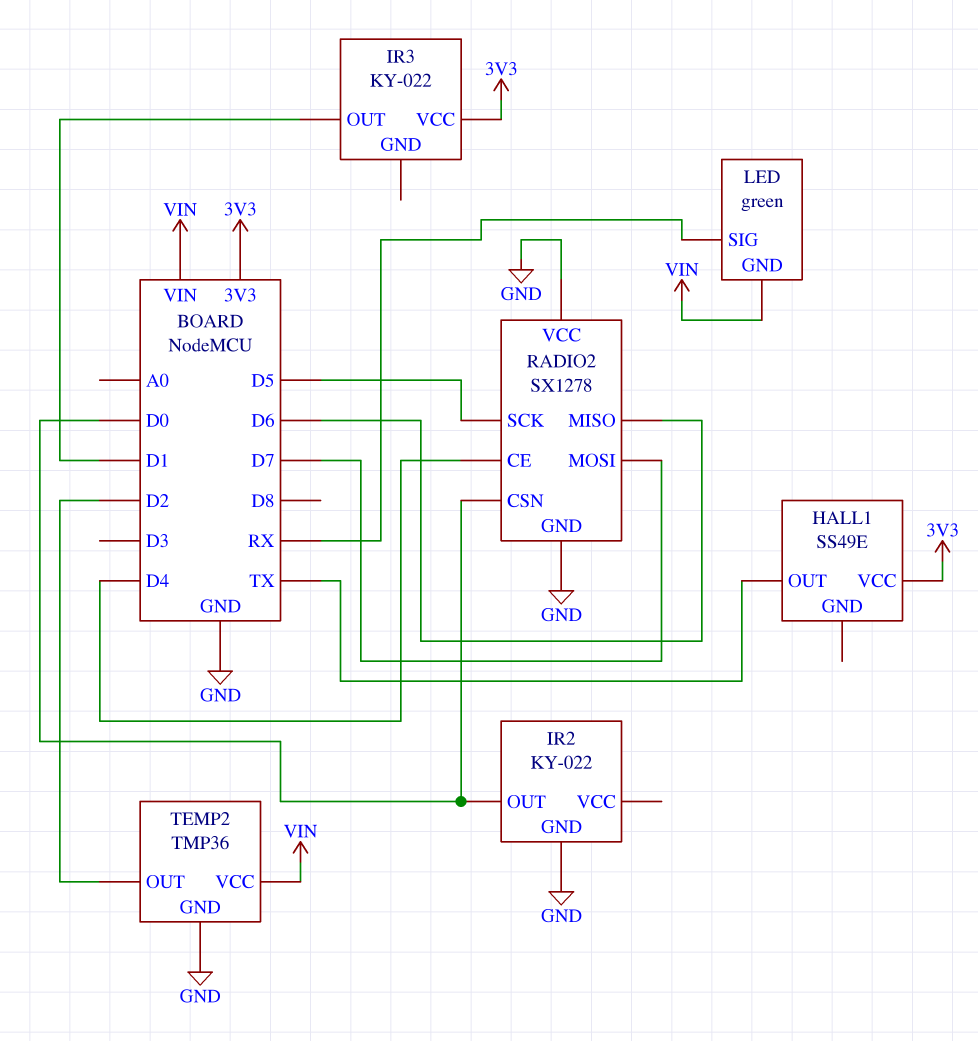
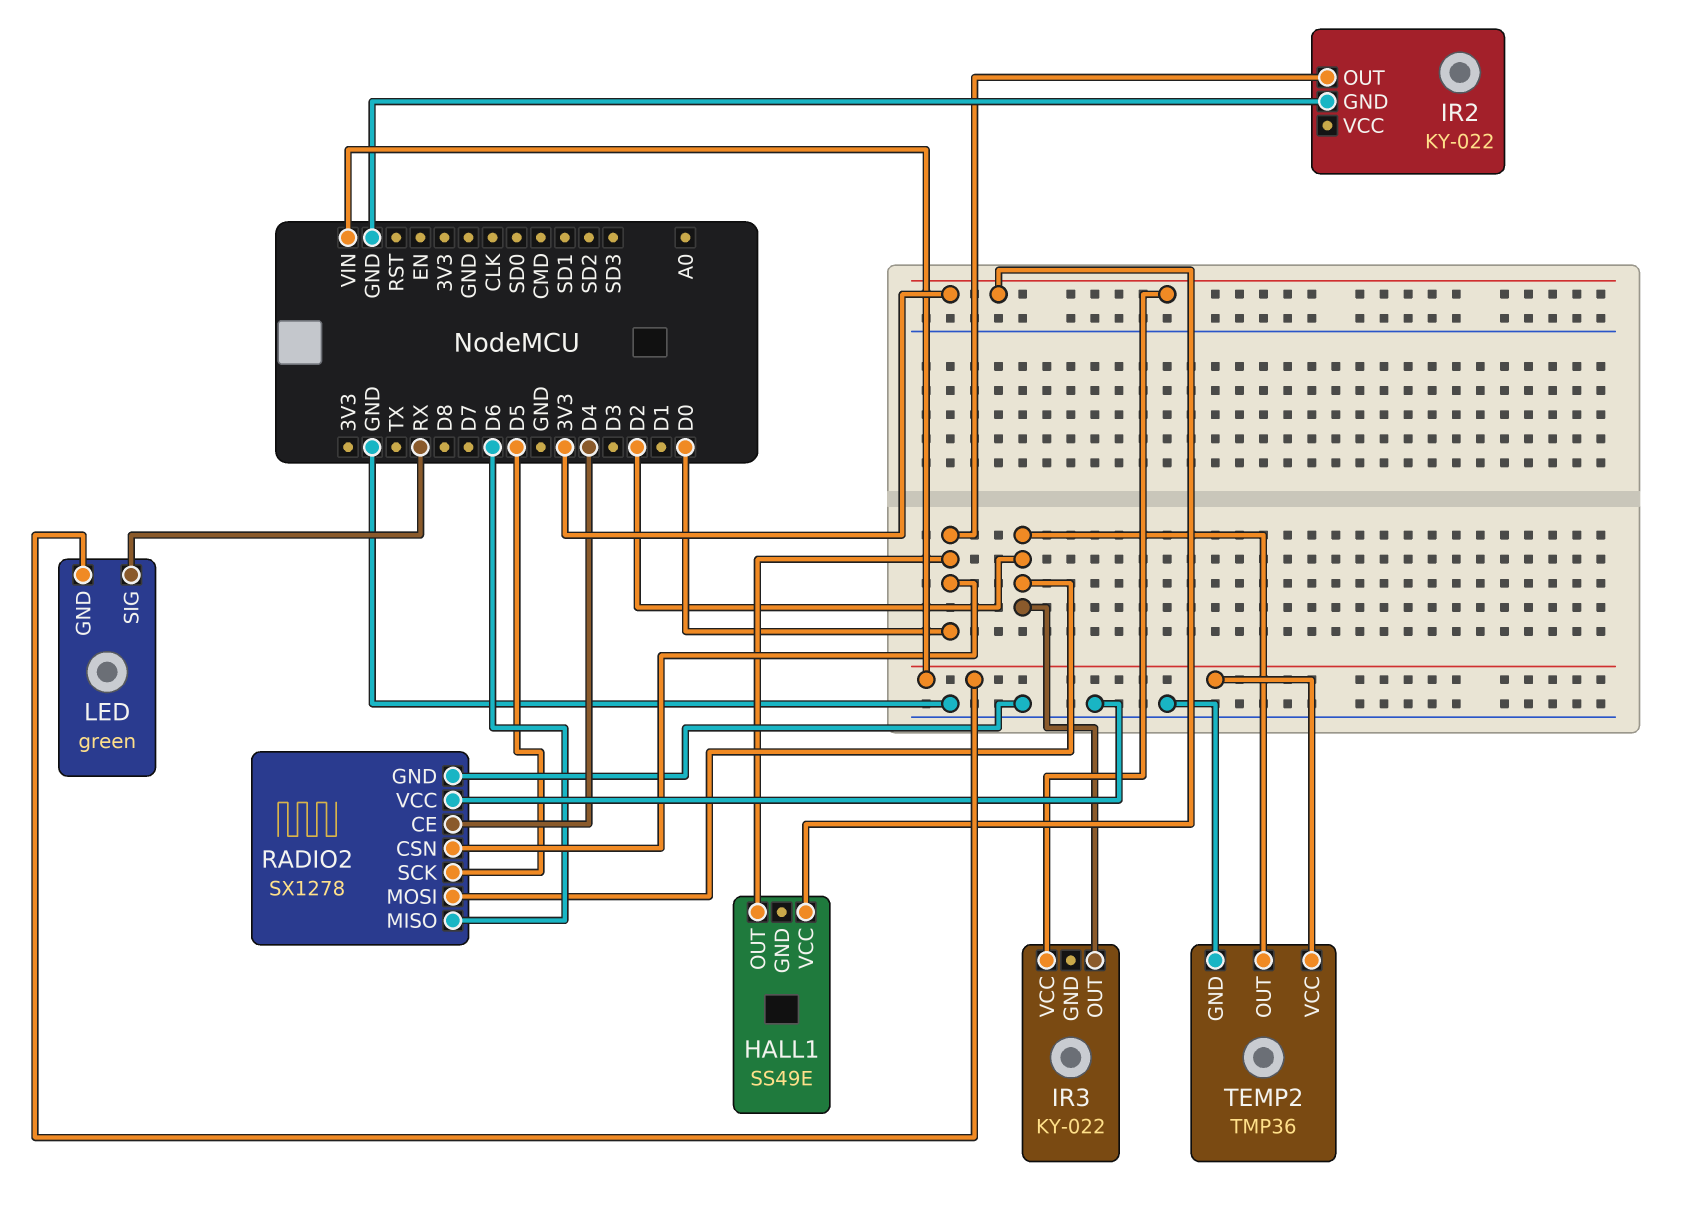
HALL1 pin OUT: TX -> D0
IR3 pin OUT: D1 -> D2
RADIO2 pin MOSI: D7 -> D2

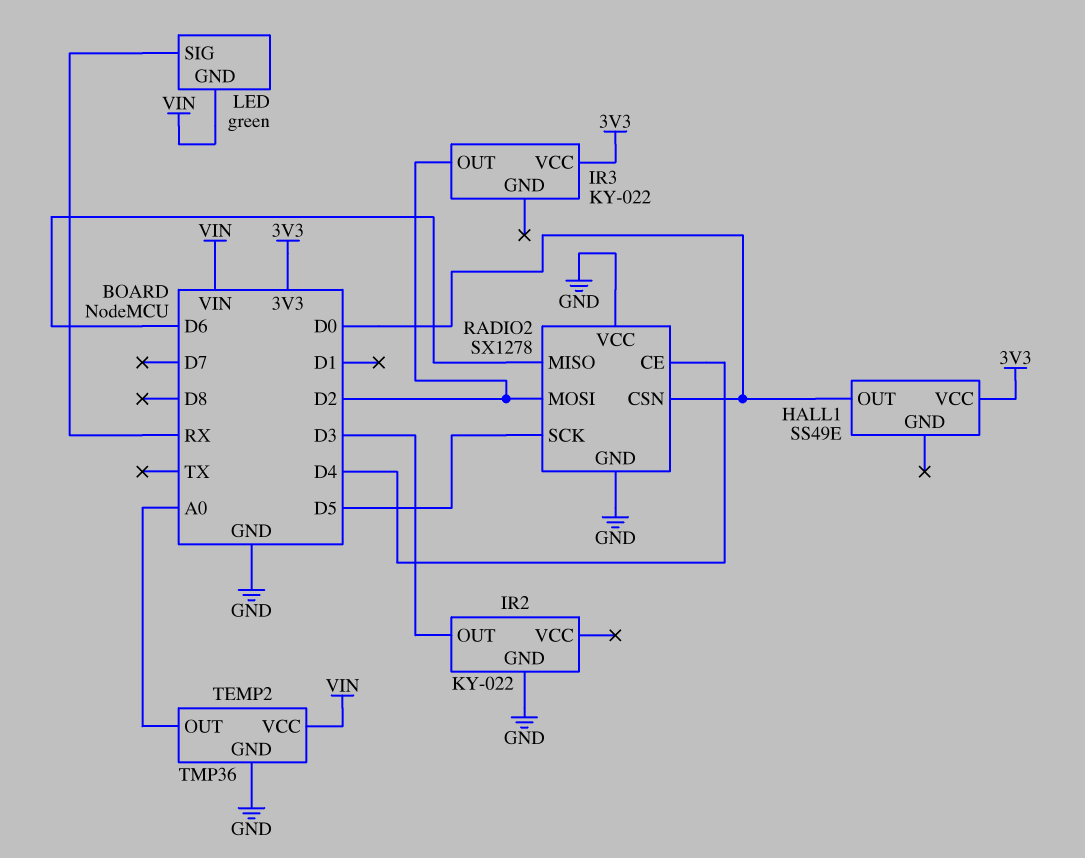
IR2 pin OUT: D0 -> D3
TEMP2 pin OUT: D2 -> A0

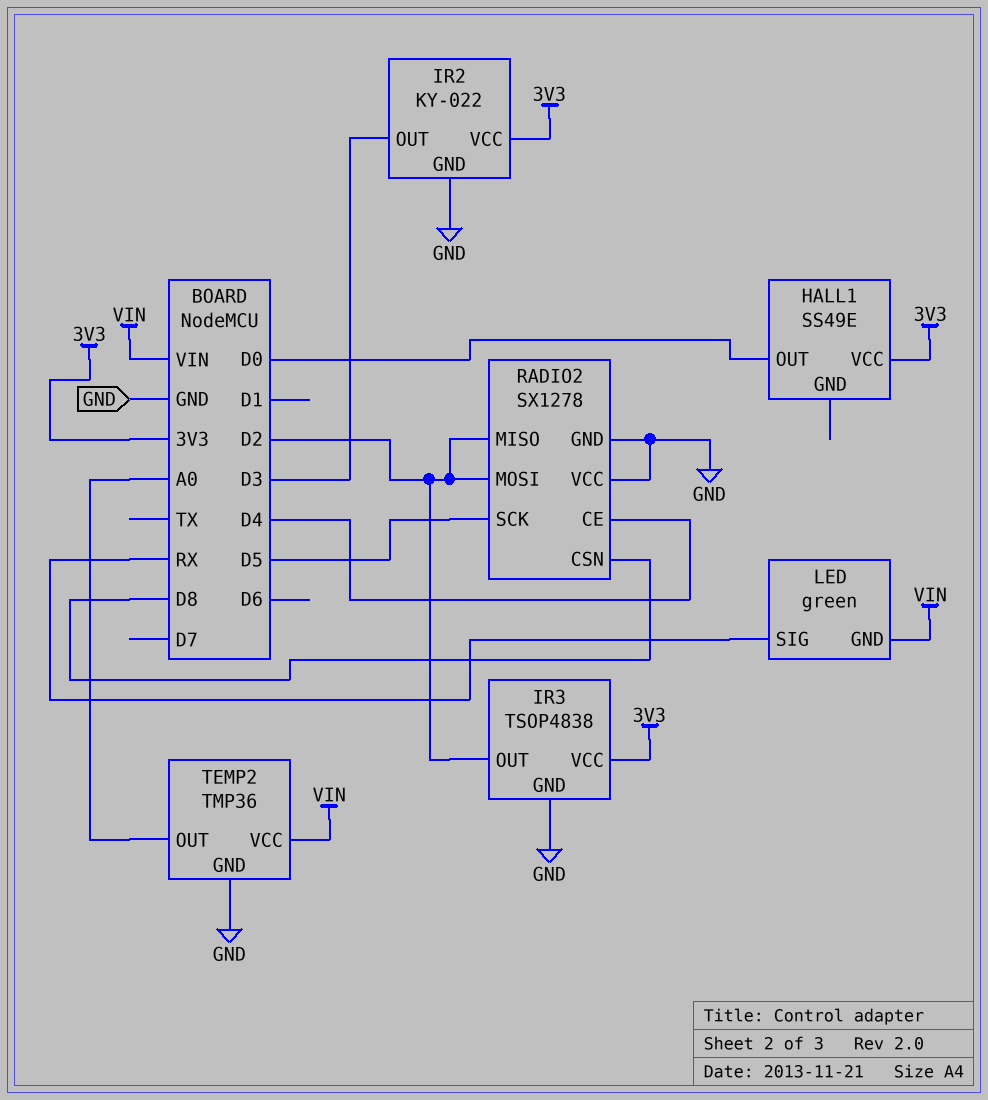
IR2 pin VCC: none -> 3V3
IR3: KY-022 -> TSOP4838
IR3 pin GND: none -> GND
RADIO2 pin CSN: D0 -> D8
RADIO2 pin MISO: D6 -> D2

